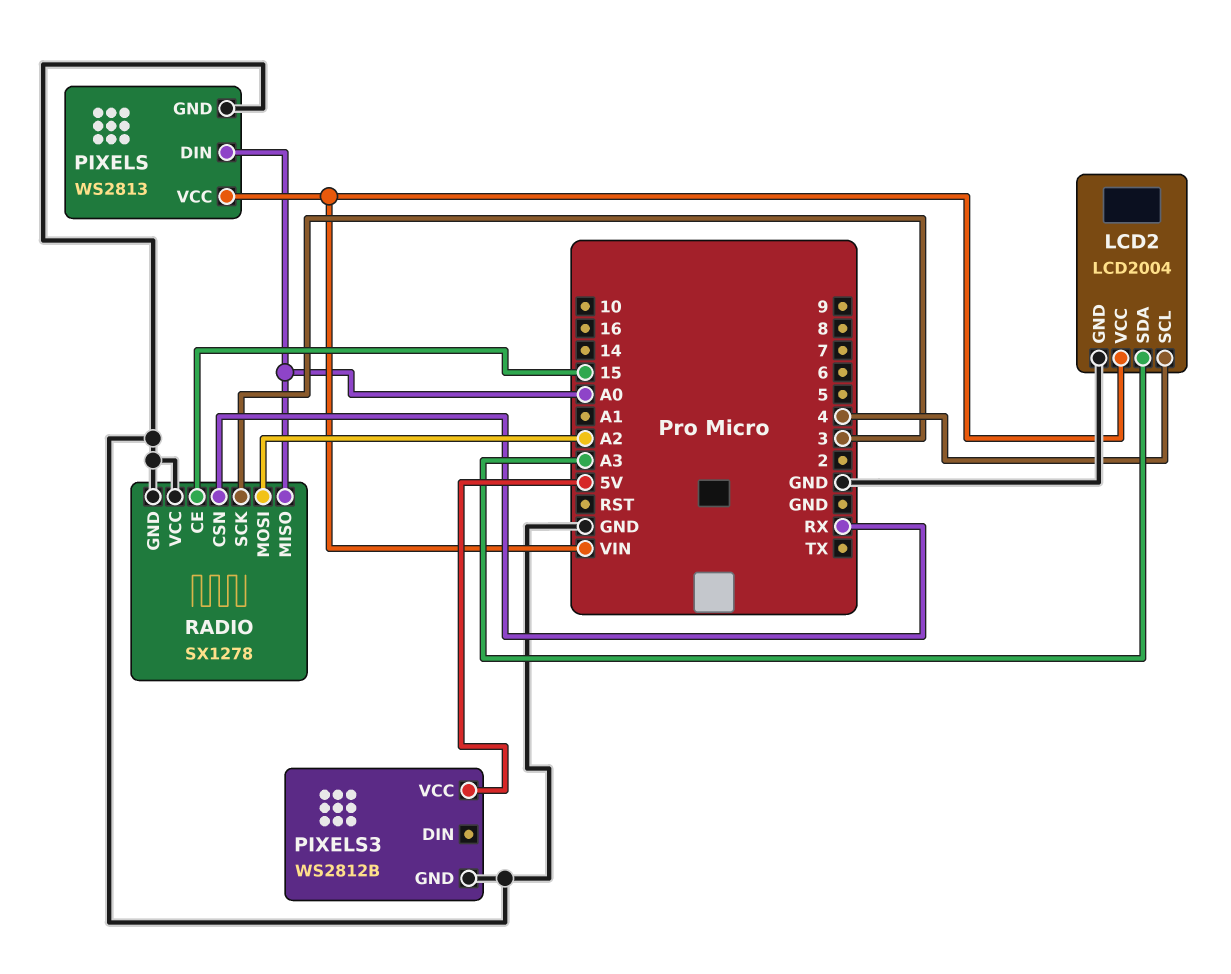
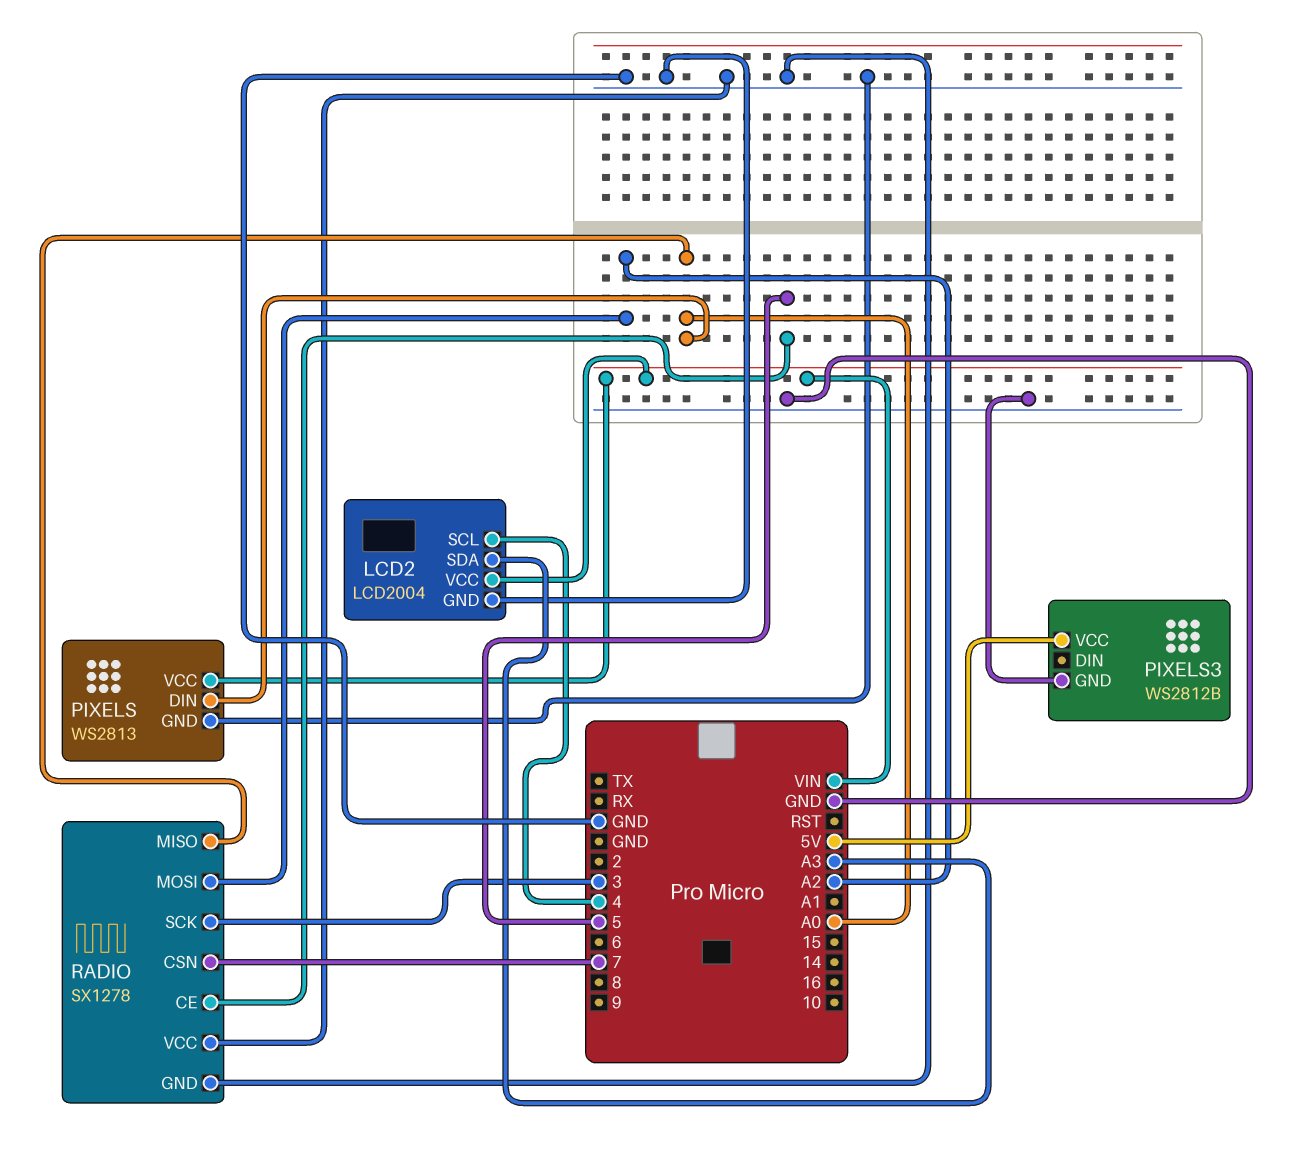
RADIO pin CE: 15 -> 5
RADIO pin CSN: RX -> 7

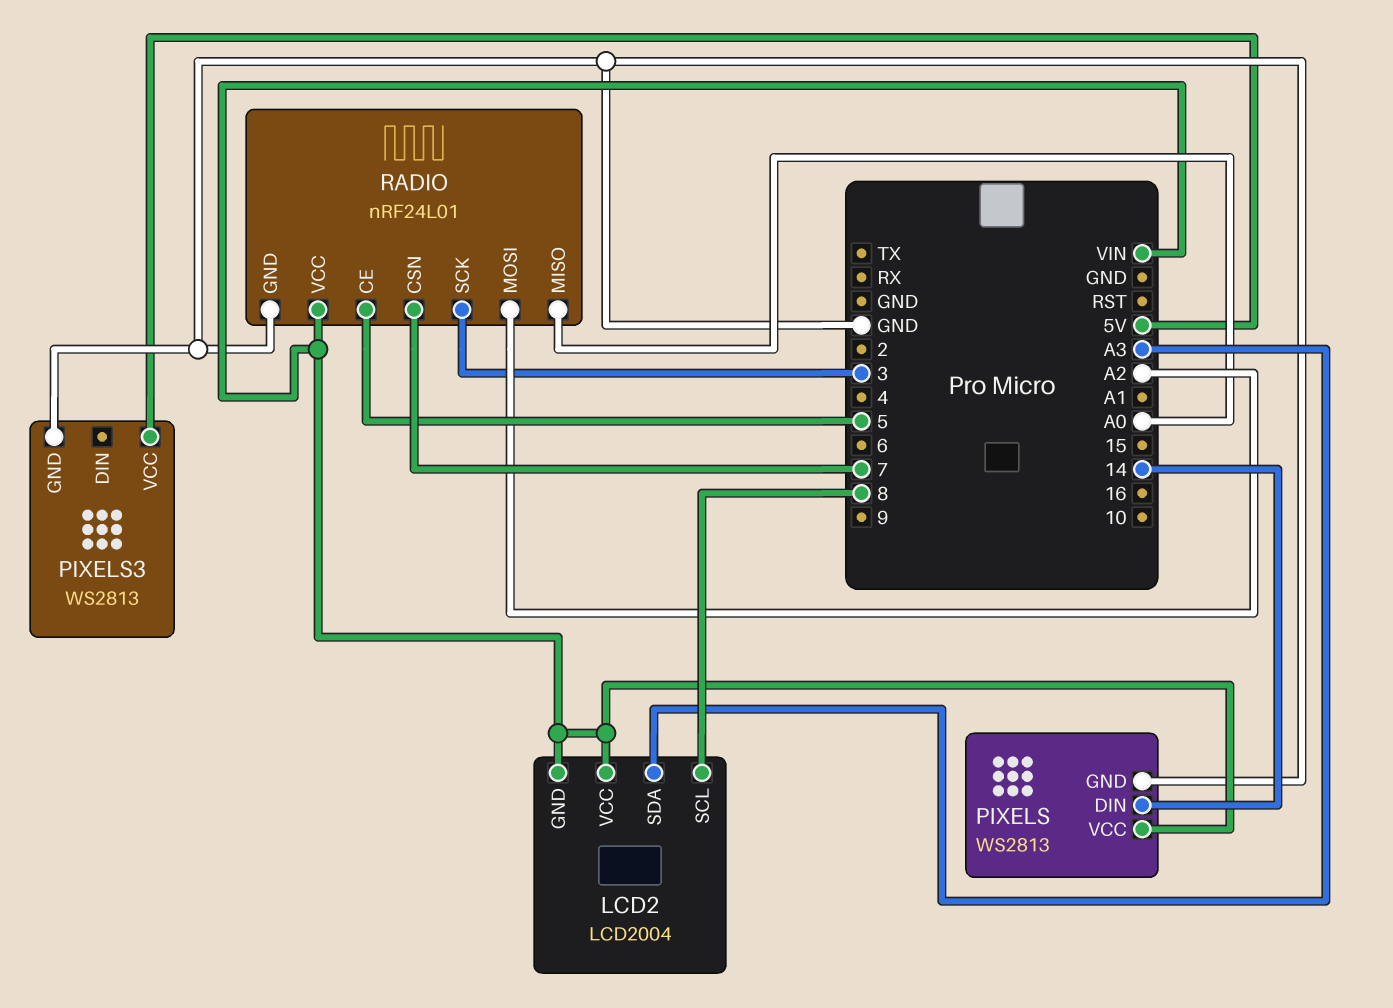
LCD2 pin GND: GND -> VIN
LCD2 pin SCL: 4 -> 8
PIXELS pin DIN: A0 -> 14
PIXELS3: WS2812B -> WS2813
RADIO: SX1278 -> nRF24L01
RADIO pin VCC: GND -> VIN

